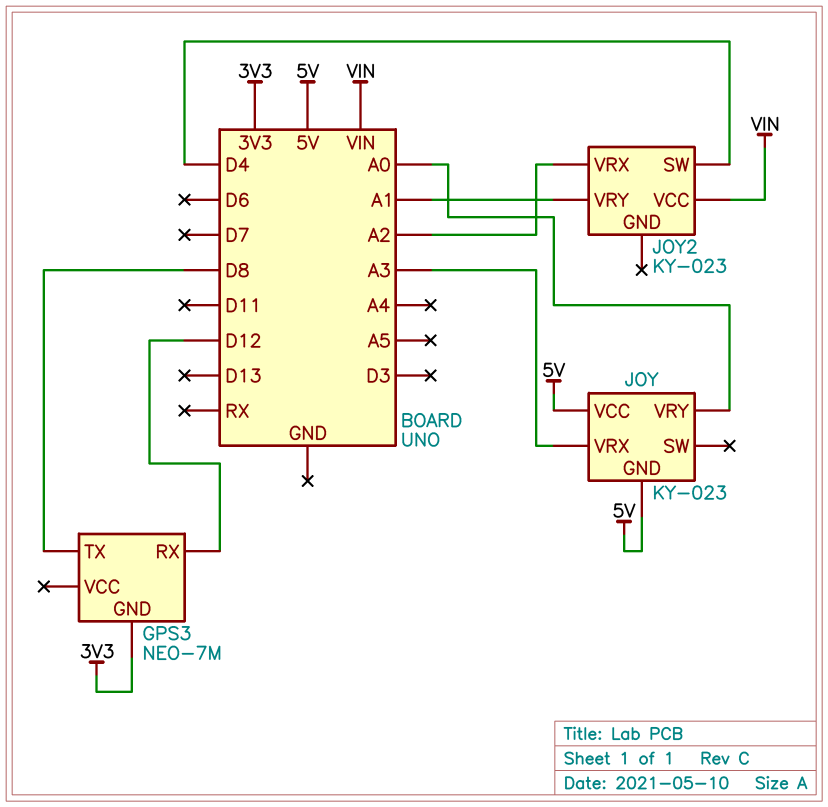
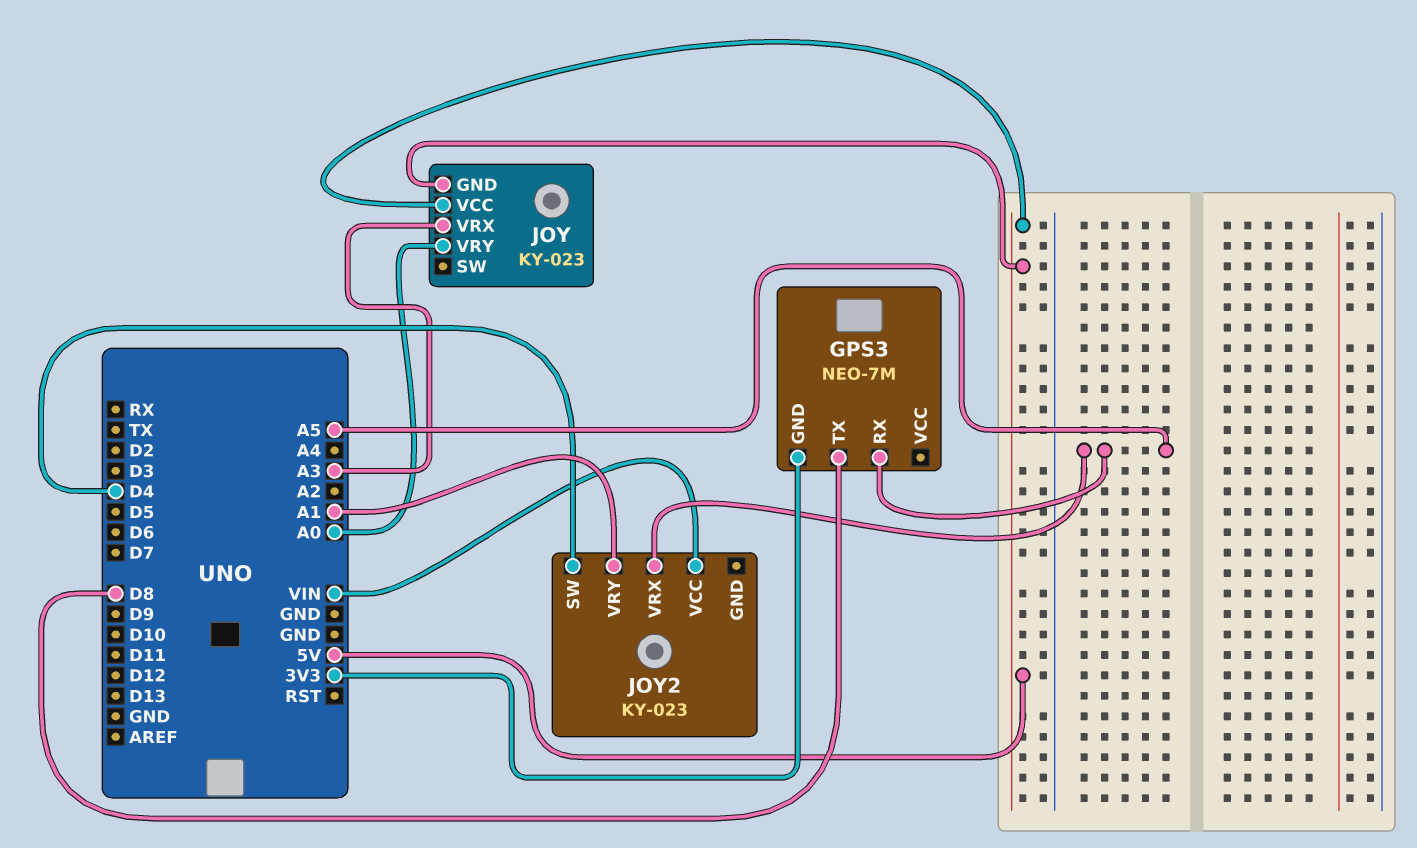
GPS3 pin RX: D12 -> A5
JOY2 pin VRX: A2 -> A5

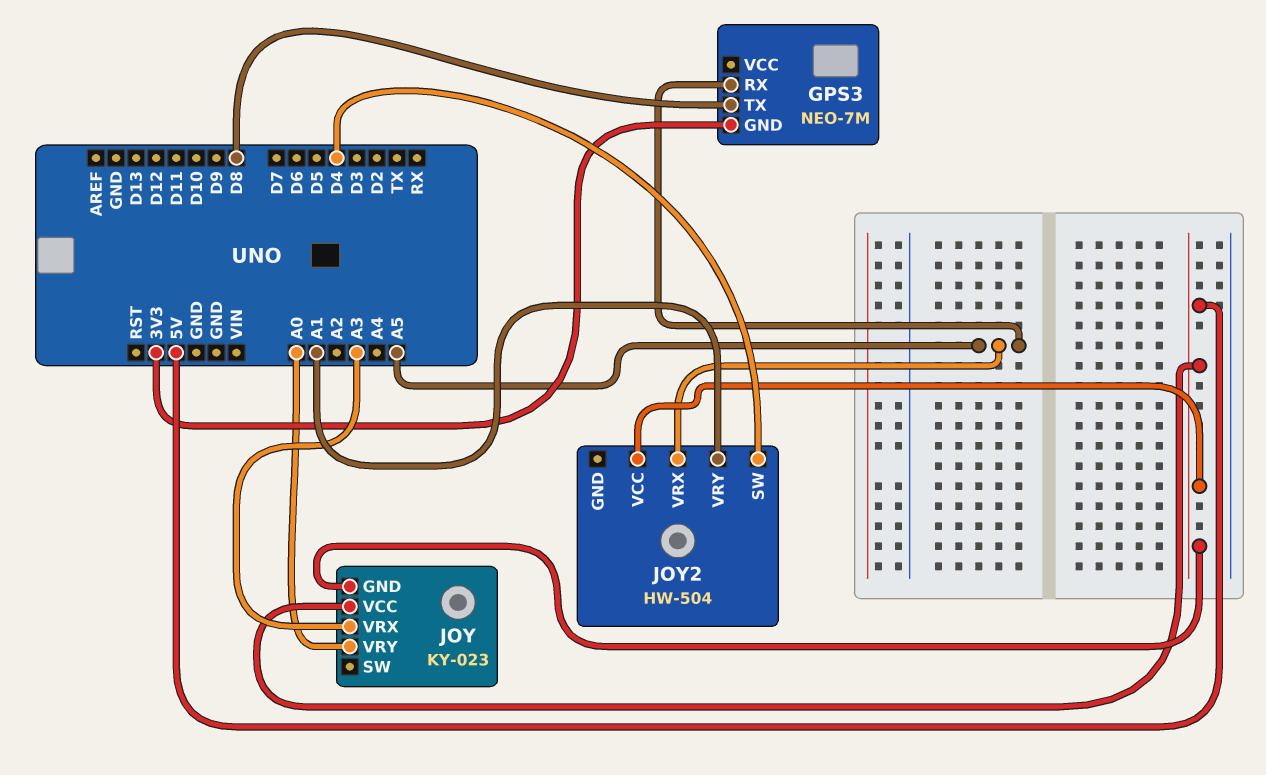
JOY2: KY-023 -> HW-504
JOY2 pin VCC: VIN -> 5V

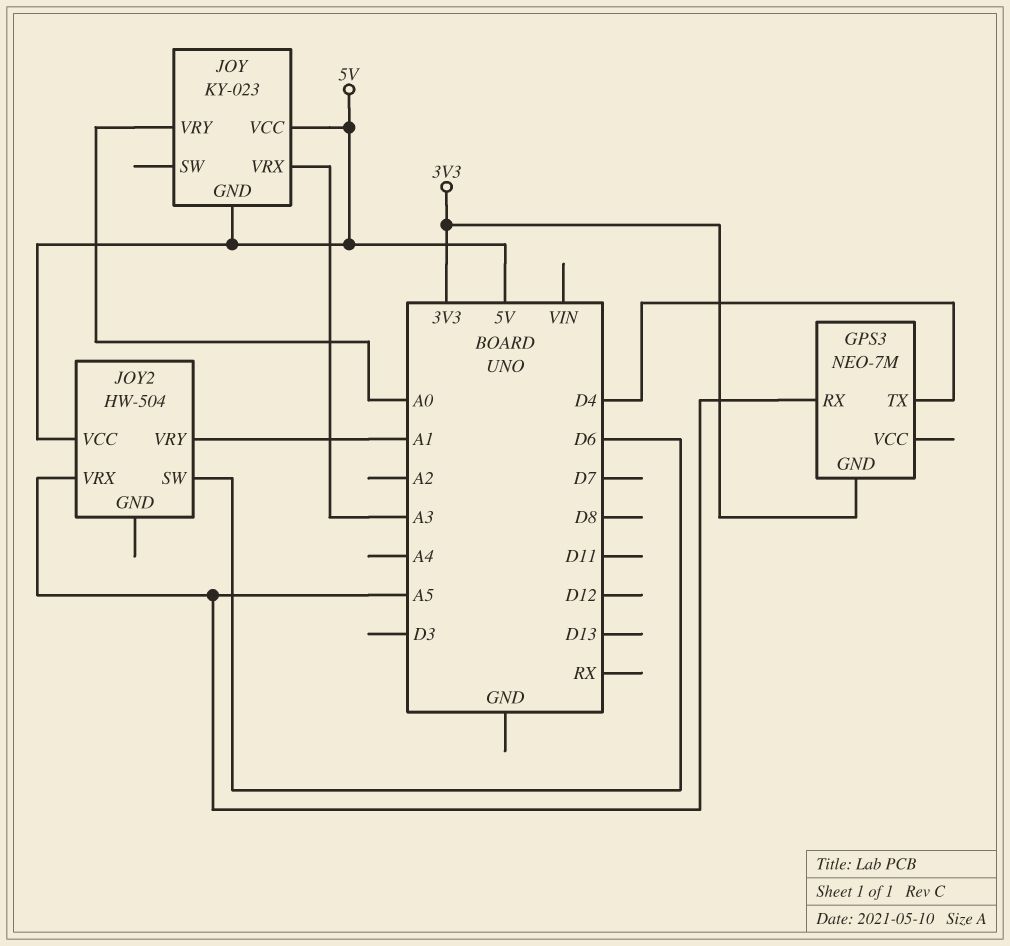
GPS3 pin TX: D8 -> D4
JOY2 pin SW: D4 -> D6

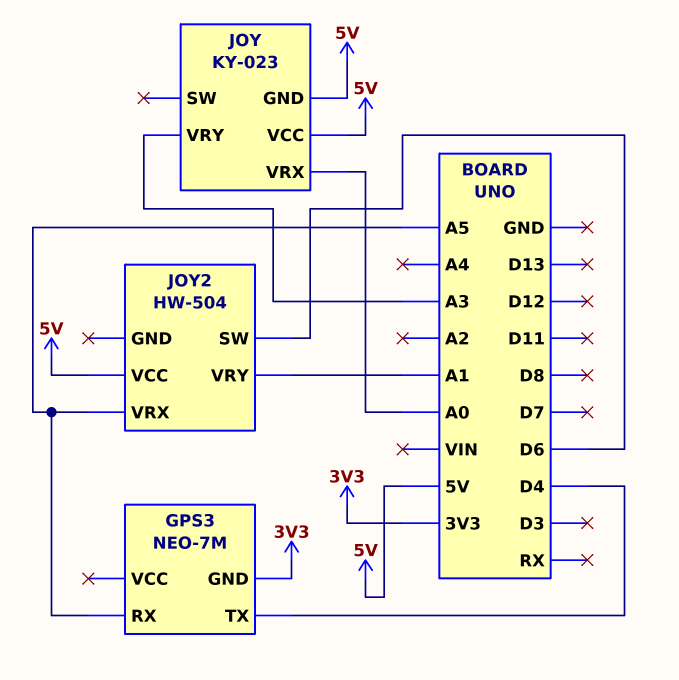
JOY pin VRX: A3 -> A0
JOY pin VRY: A0 -> A3

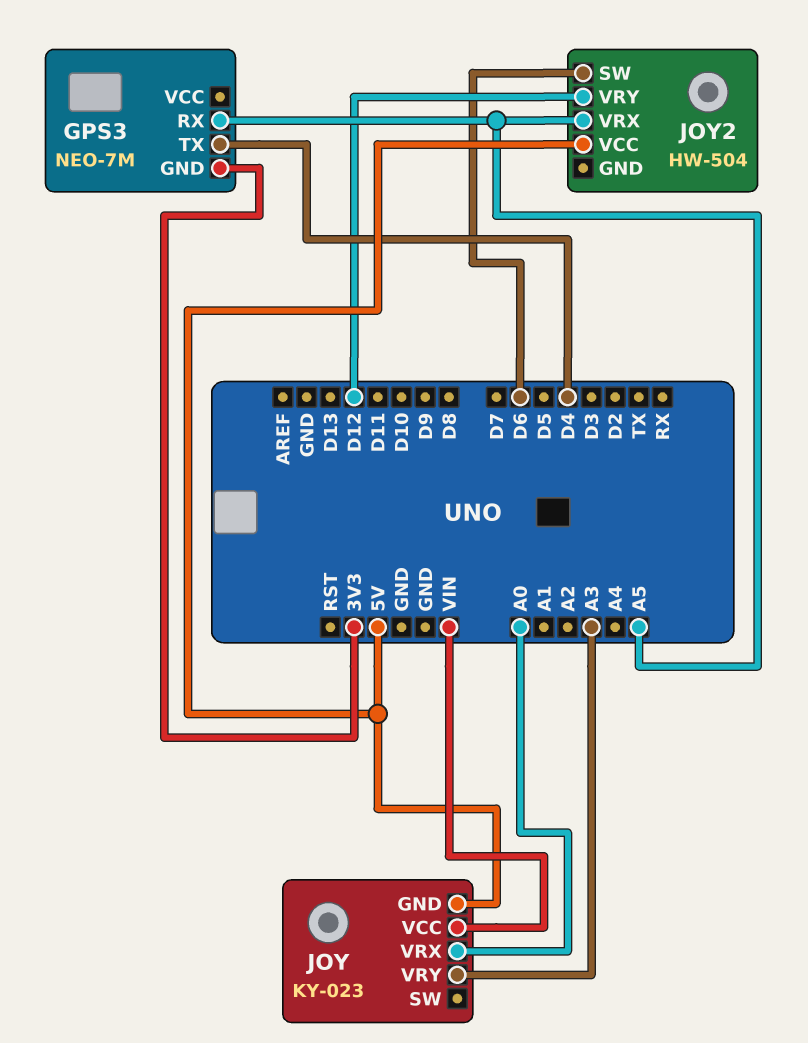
JOY pin VCC: 5V -> VIN
JOY2 pin VRY: A1 -> D12

